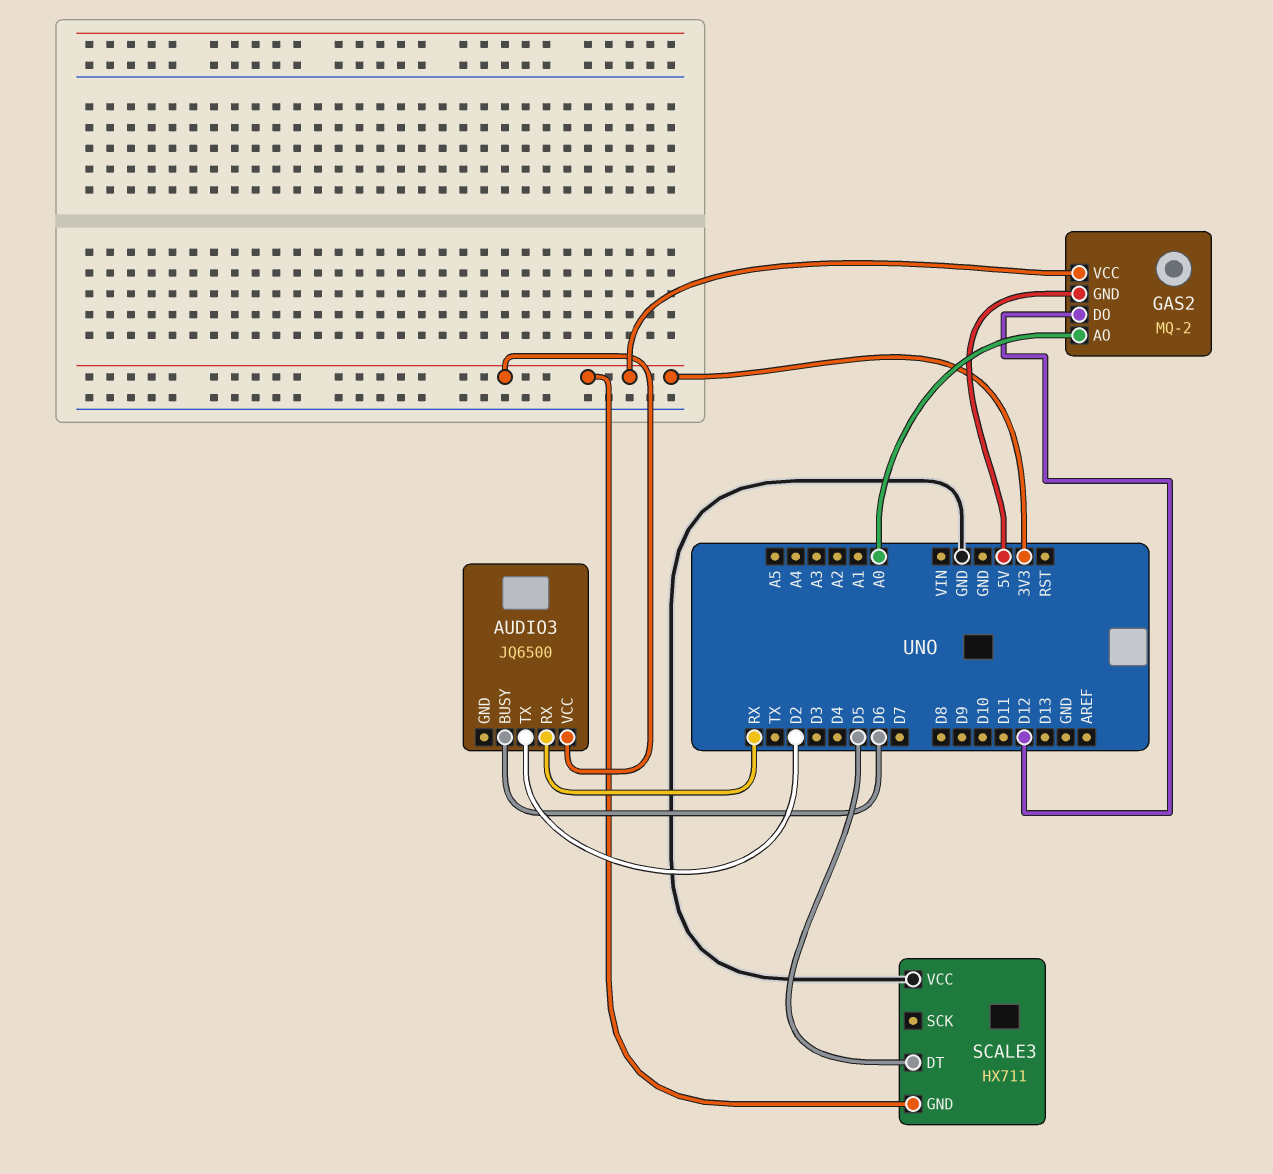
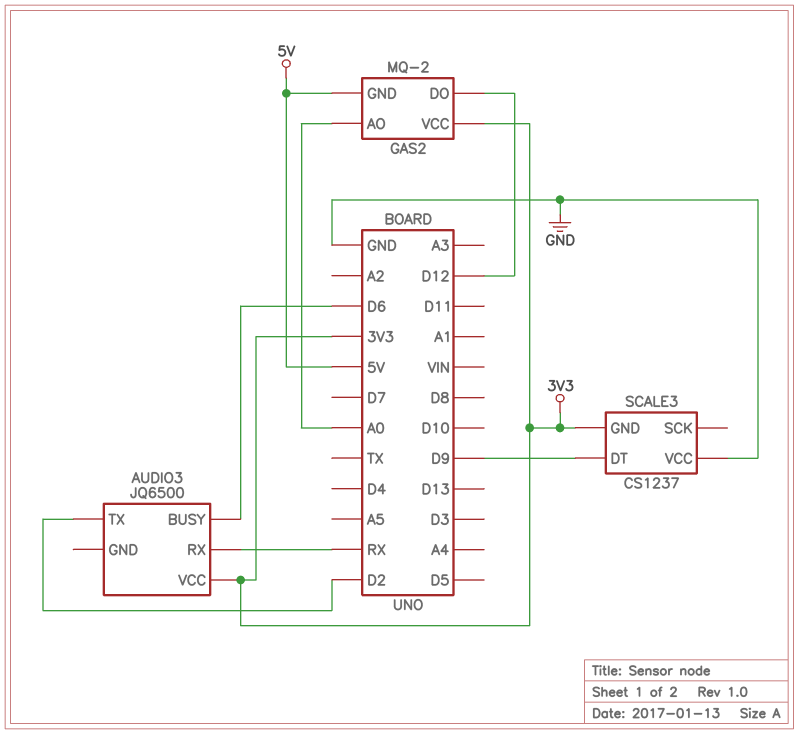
SCALE3: HX711 -> CS1237
SCALE3 pin DT: D5 -> D9

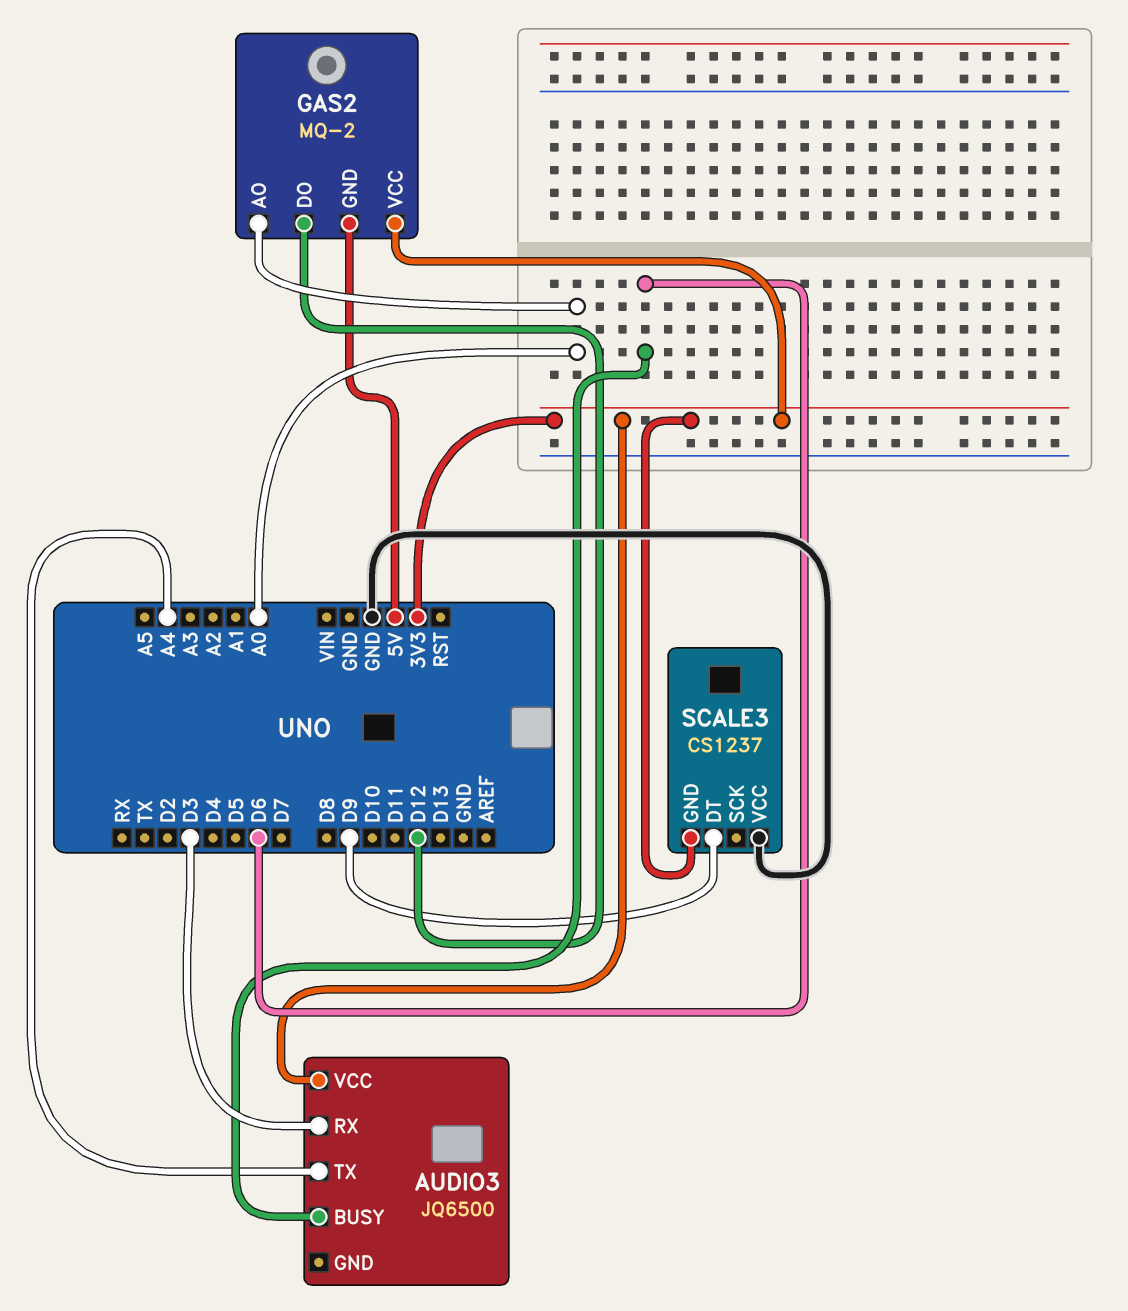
AUDIO3 pin RX: RX -> D3
AUDIO3 pin TX: D2 -> A4

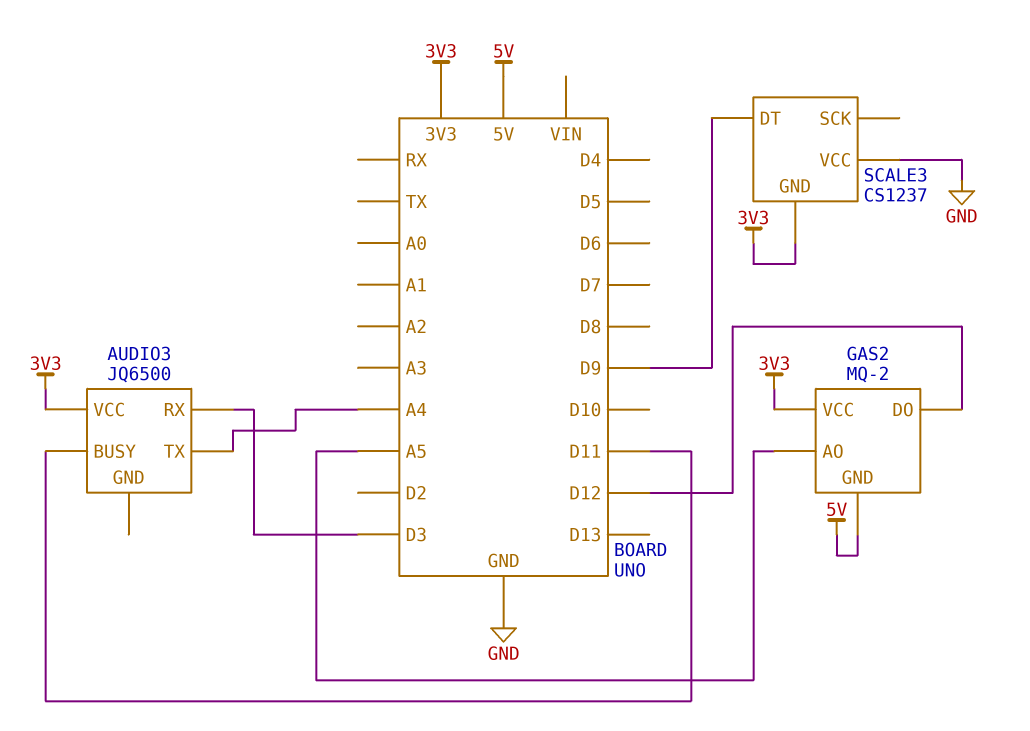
AUDIO3 pin BUSY: D6 -> D11
GAS2 pin AO: A0 -> A5

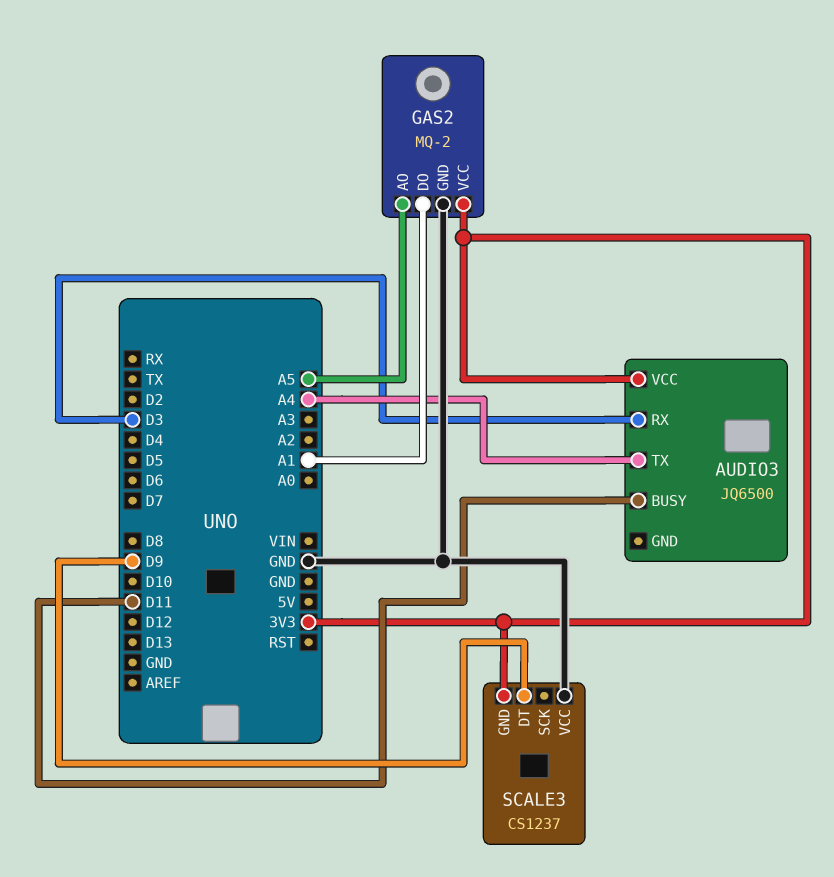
GAS2 pin DO: D12 -> A1
GAS2 pin GND: 5V -> GND

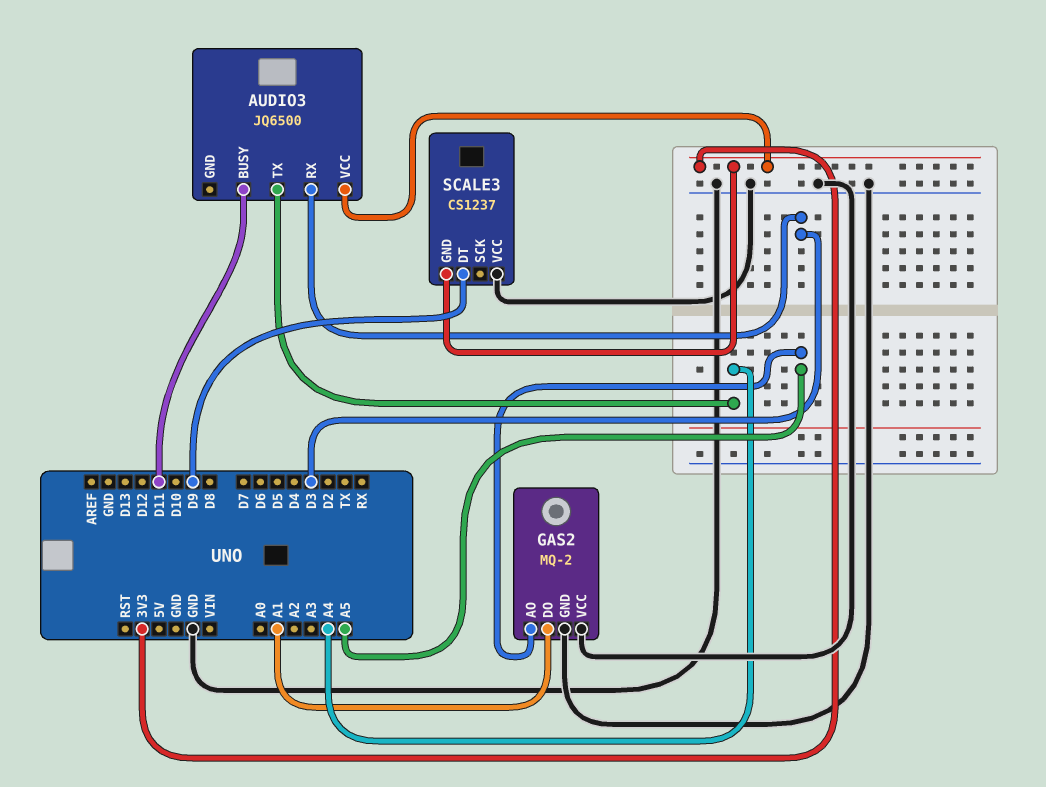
GAS2 pin VCC: 3V3 -> GND

